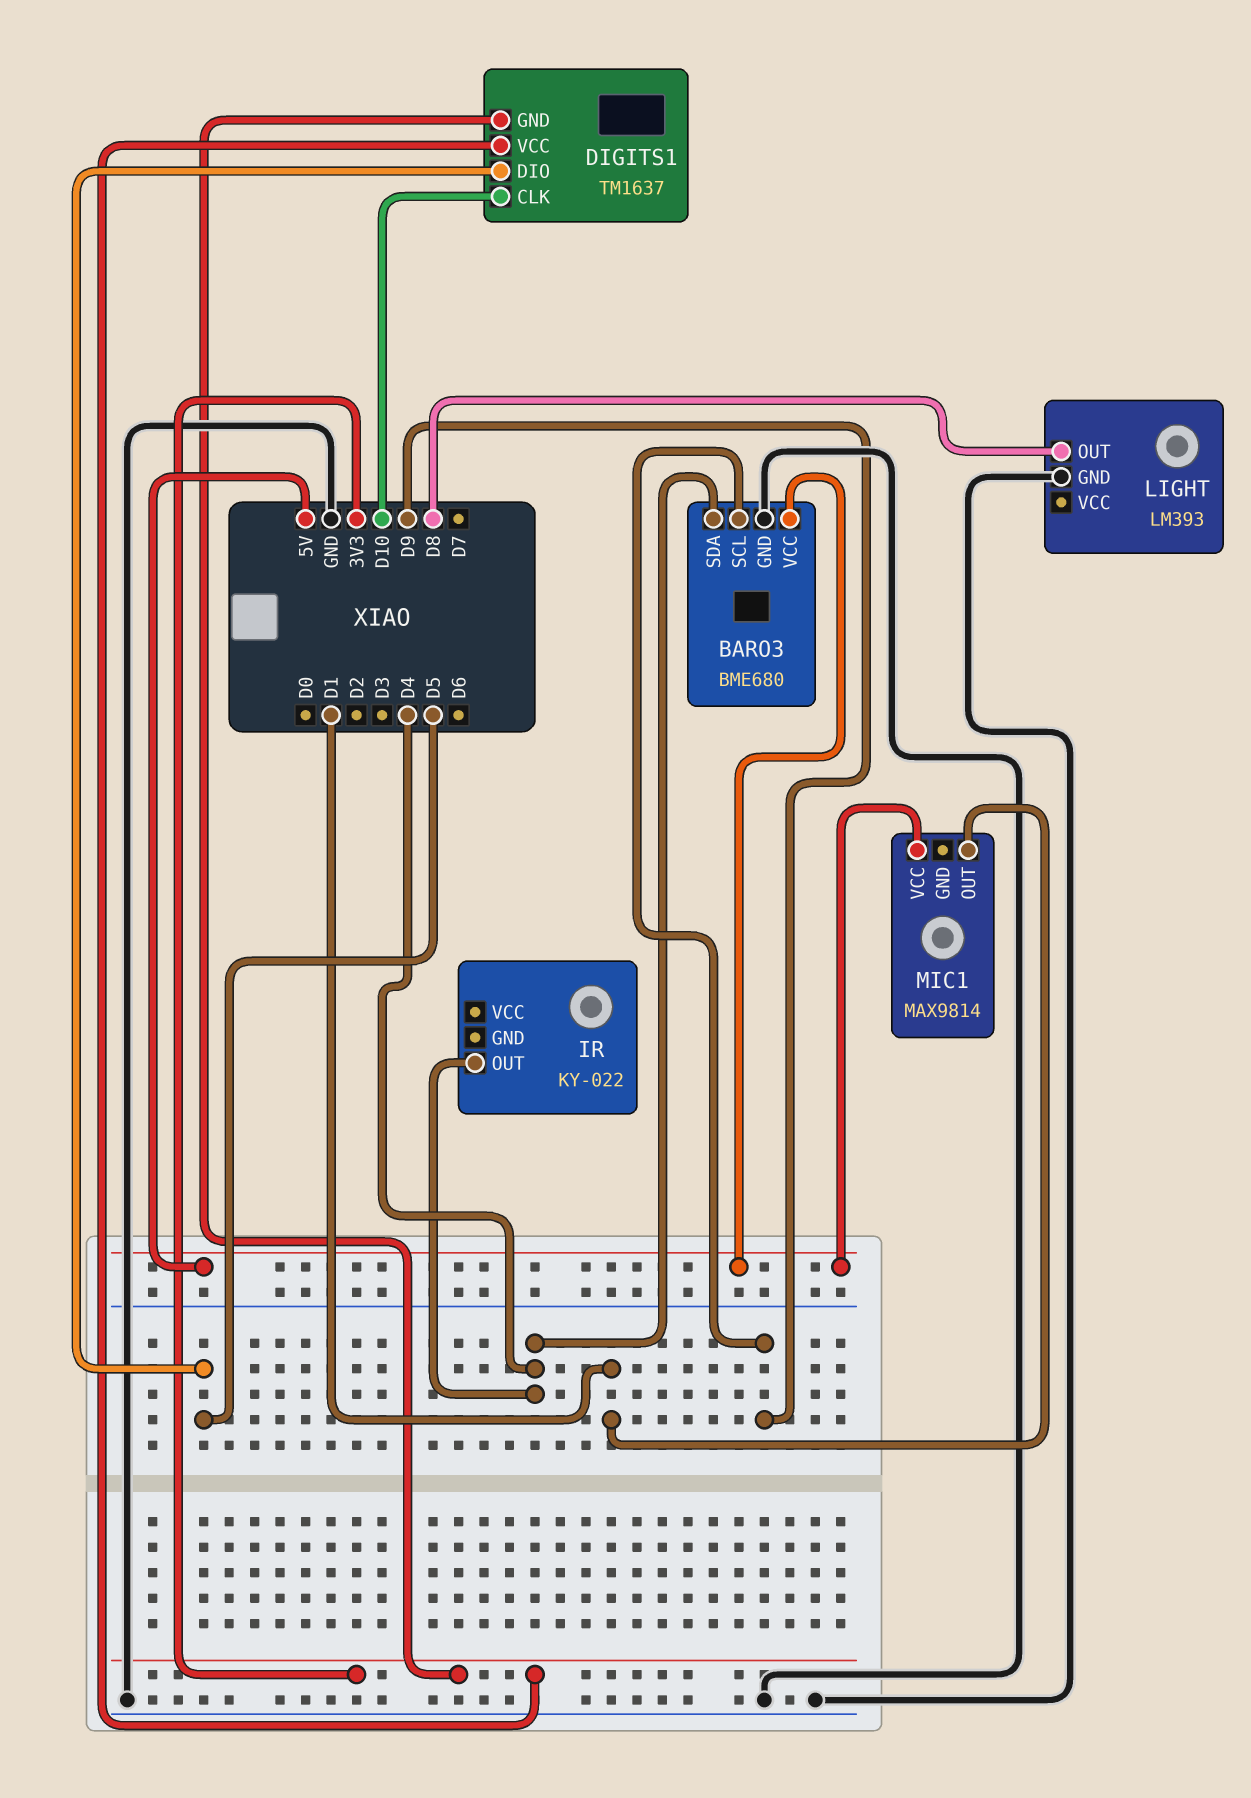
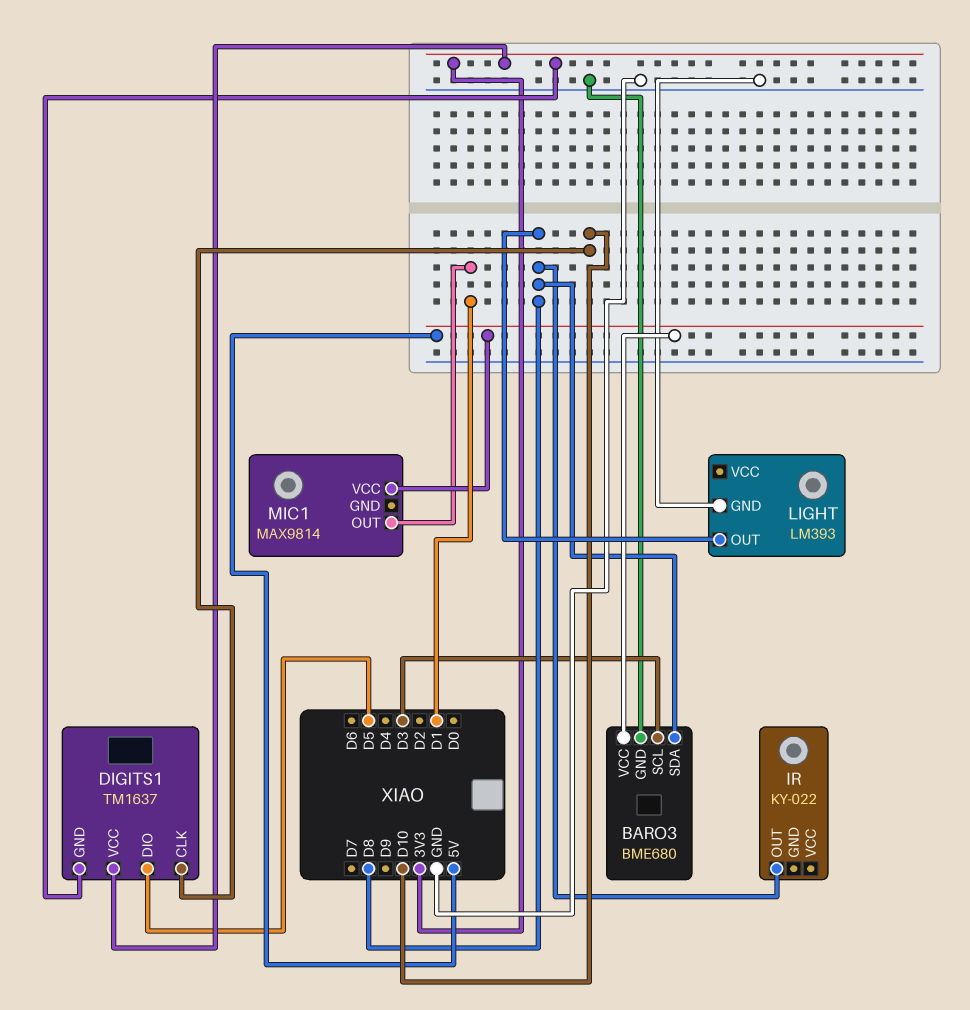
BARO3 pin SCL: D9 -> D3
BARO3 pin SDA: D4 -> D8
IR pin OUT: D4 -> D8

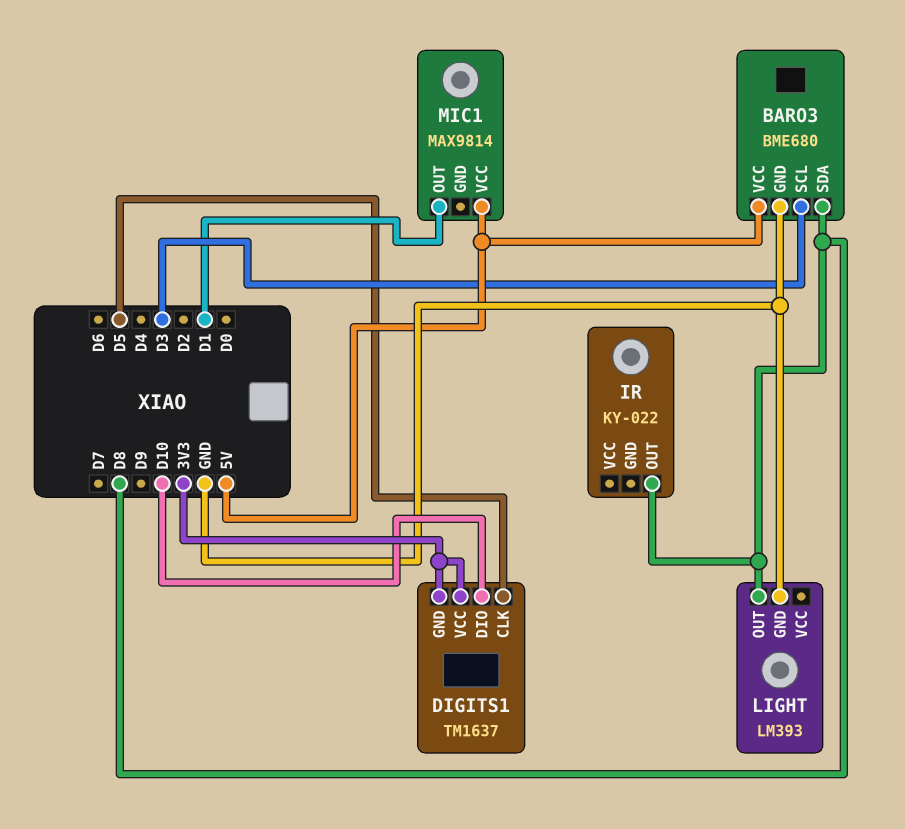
DIGITS1 pin CLK: D10 -> D5
DIGITS1 pin DIO: D5 -> D10

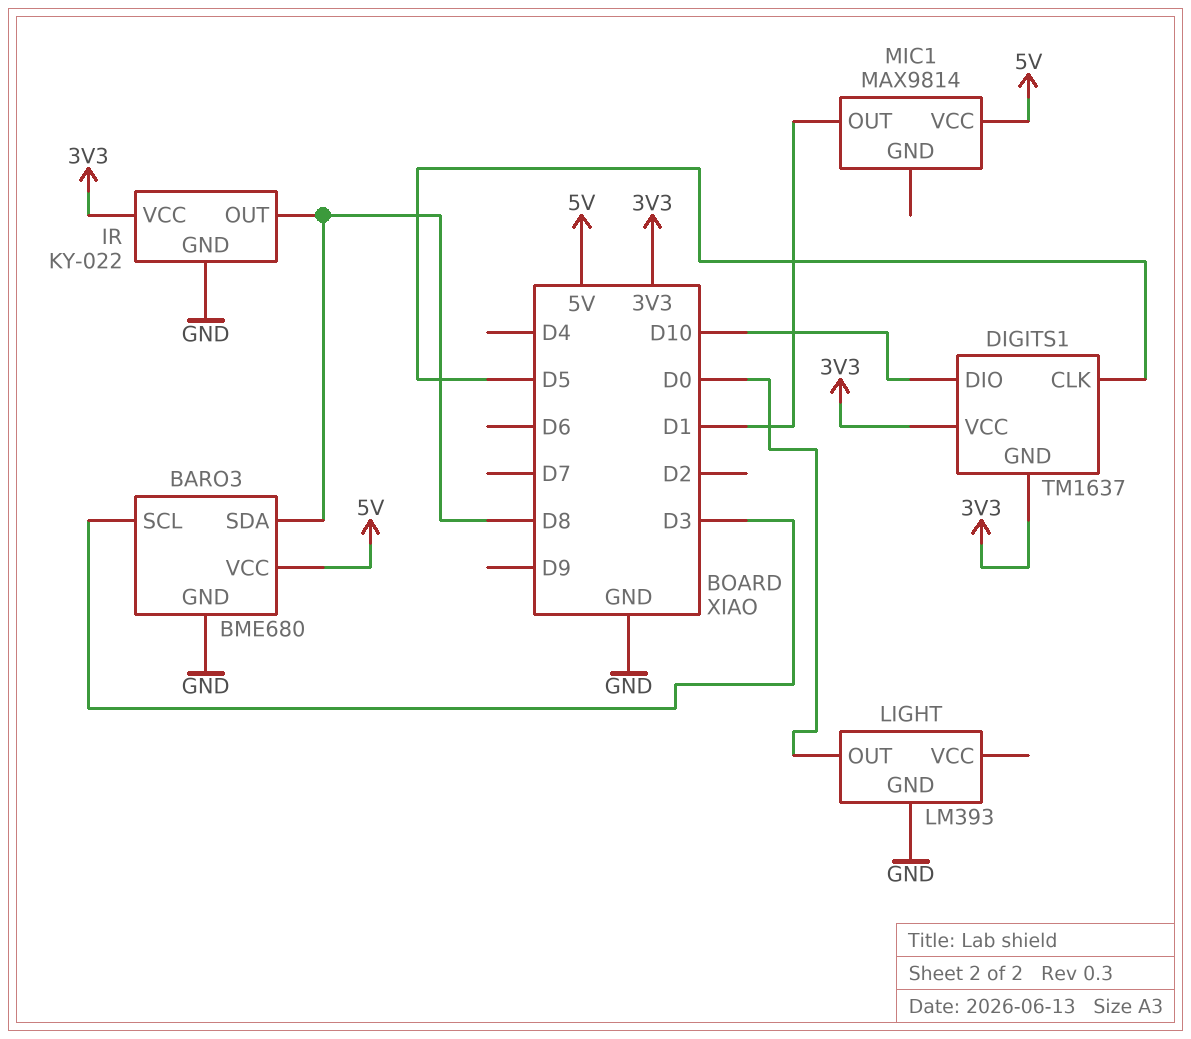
IR pin GND: none -> GND
IR pin VCC: none -> 3V3
LIGHT pin OUT: D8 -> D0

